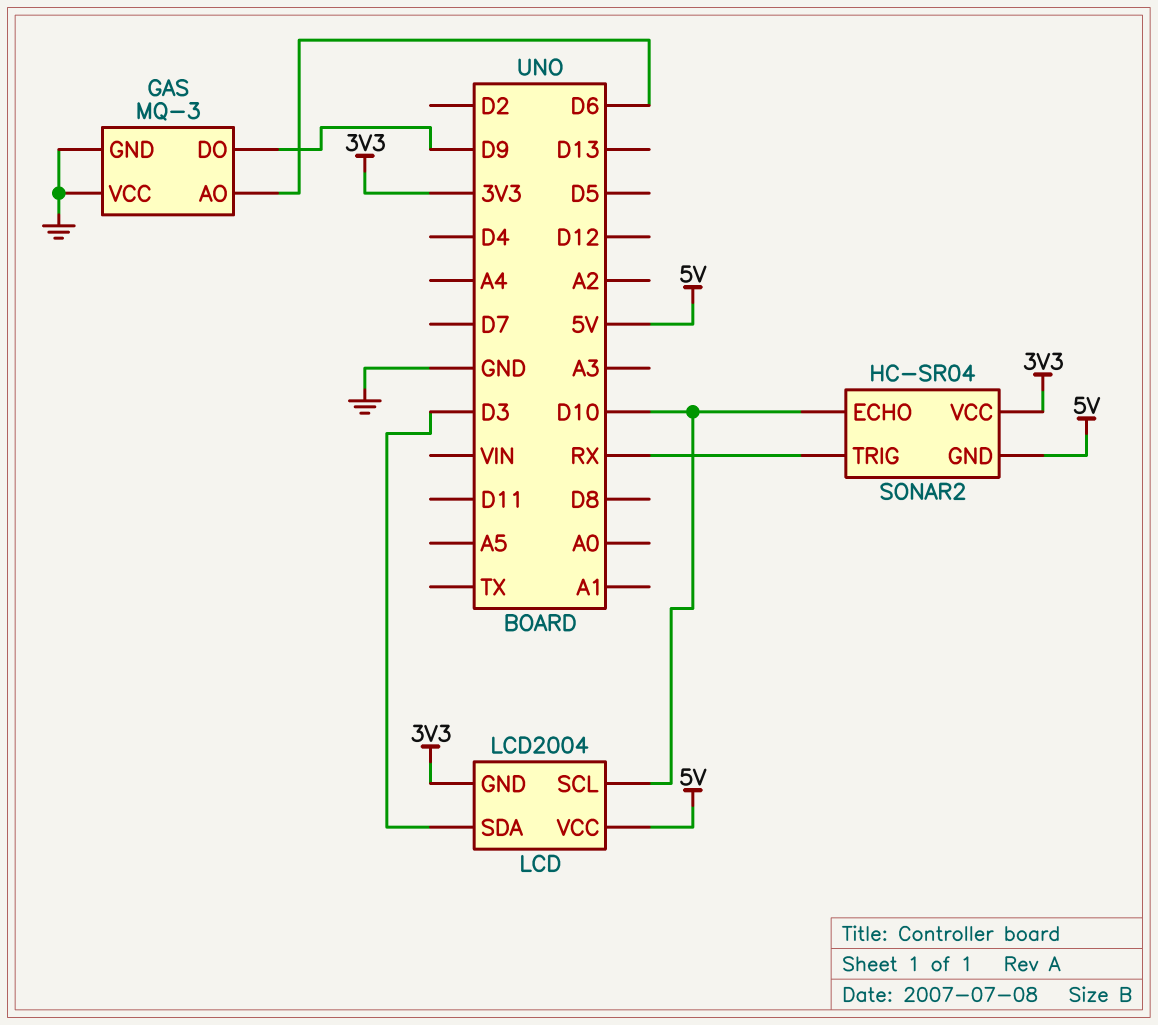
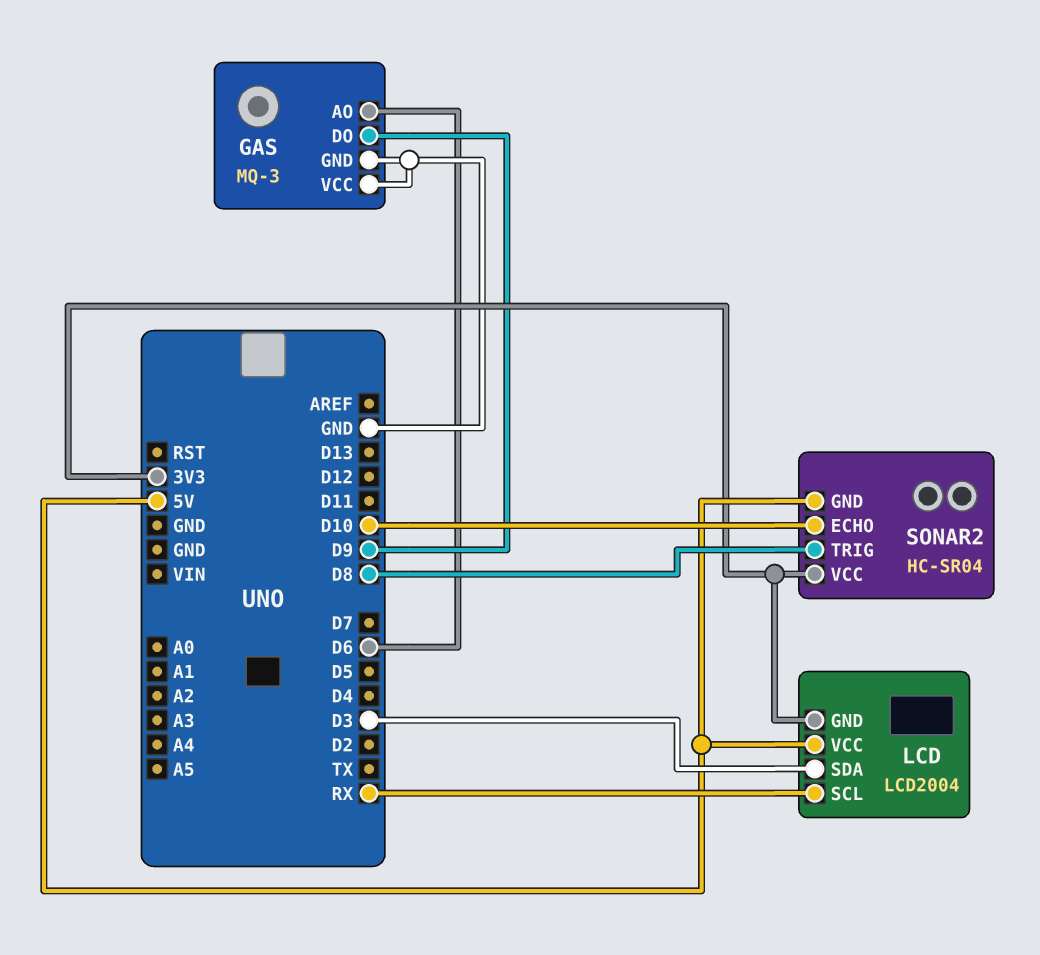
LCD pin SCL: D10 -> RX
SONAR2 pin TRIG: RX -> D8

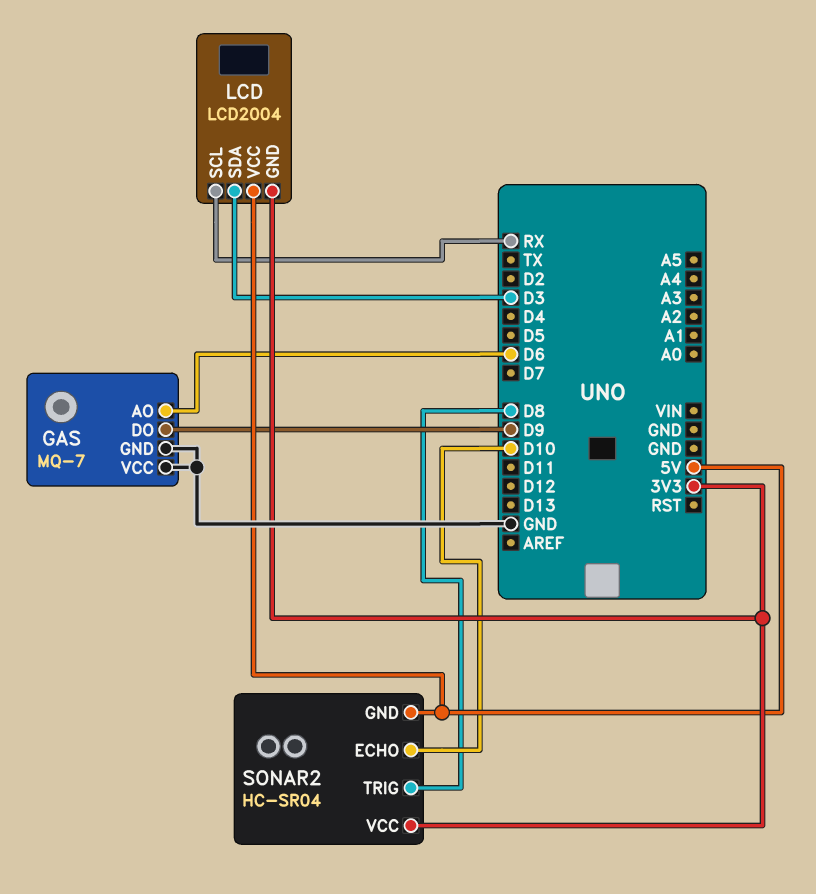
GAS: MQ-3 -> MQ-7

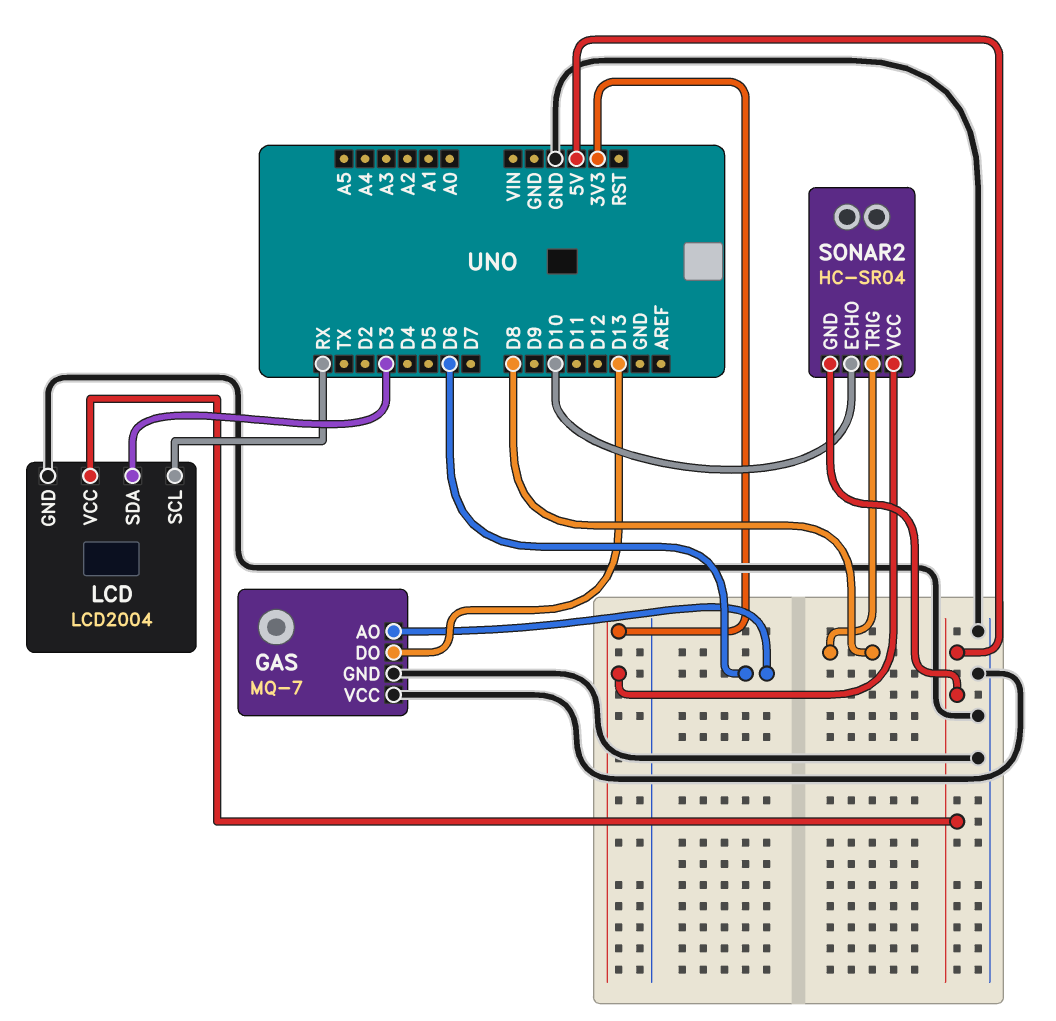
GAS pin DO: D9 -> D13
LCD pin GND: 3V3 -> GND

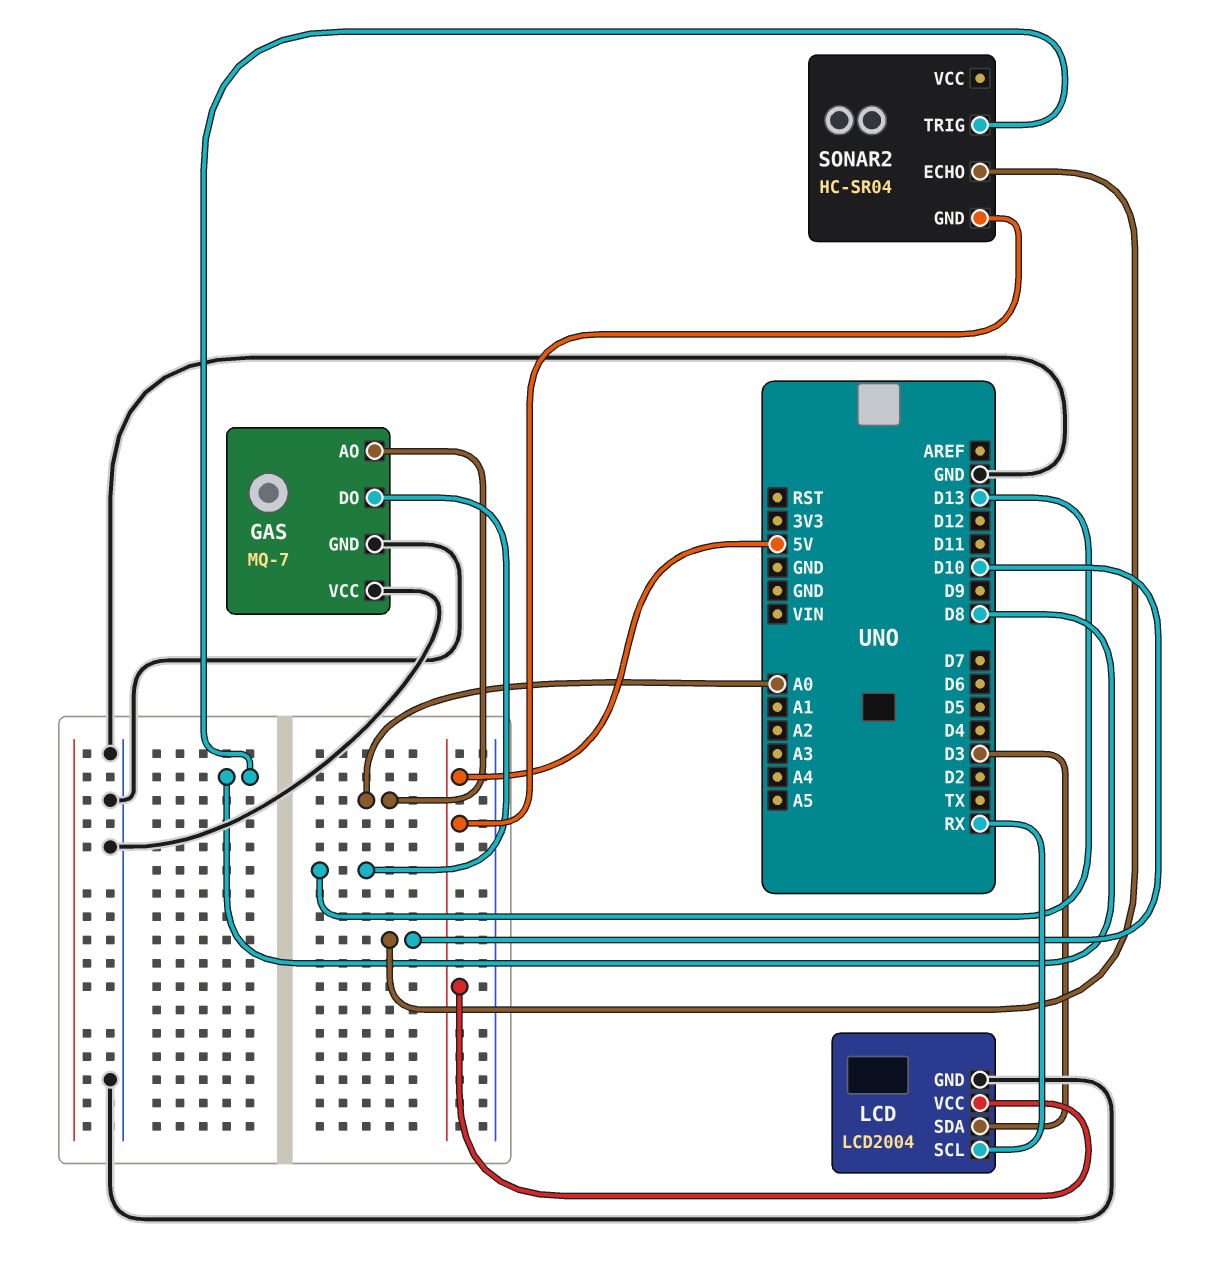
GAS pin AO: D6 -> A0
SONAR2 pin VCC: 3V3 -> none

